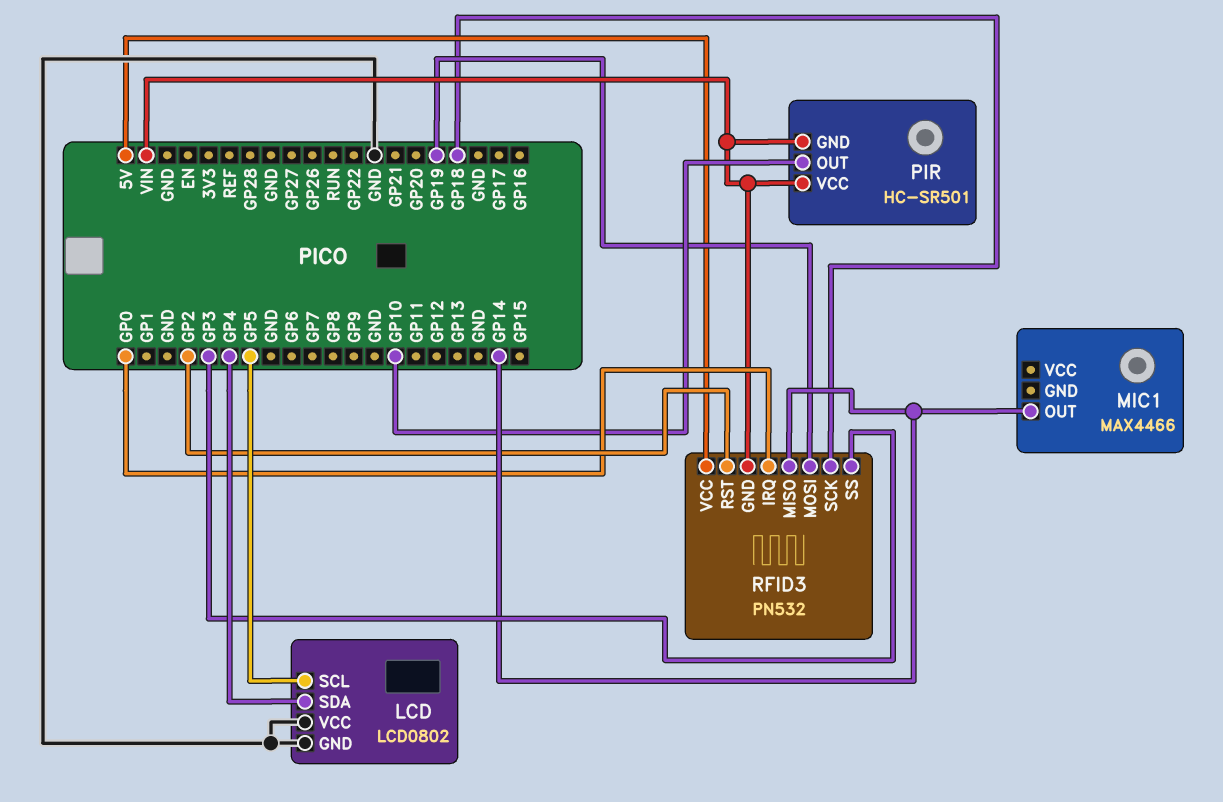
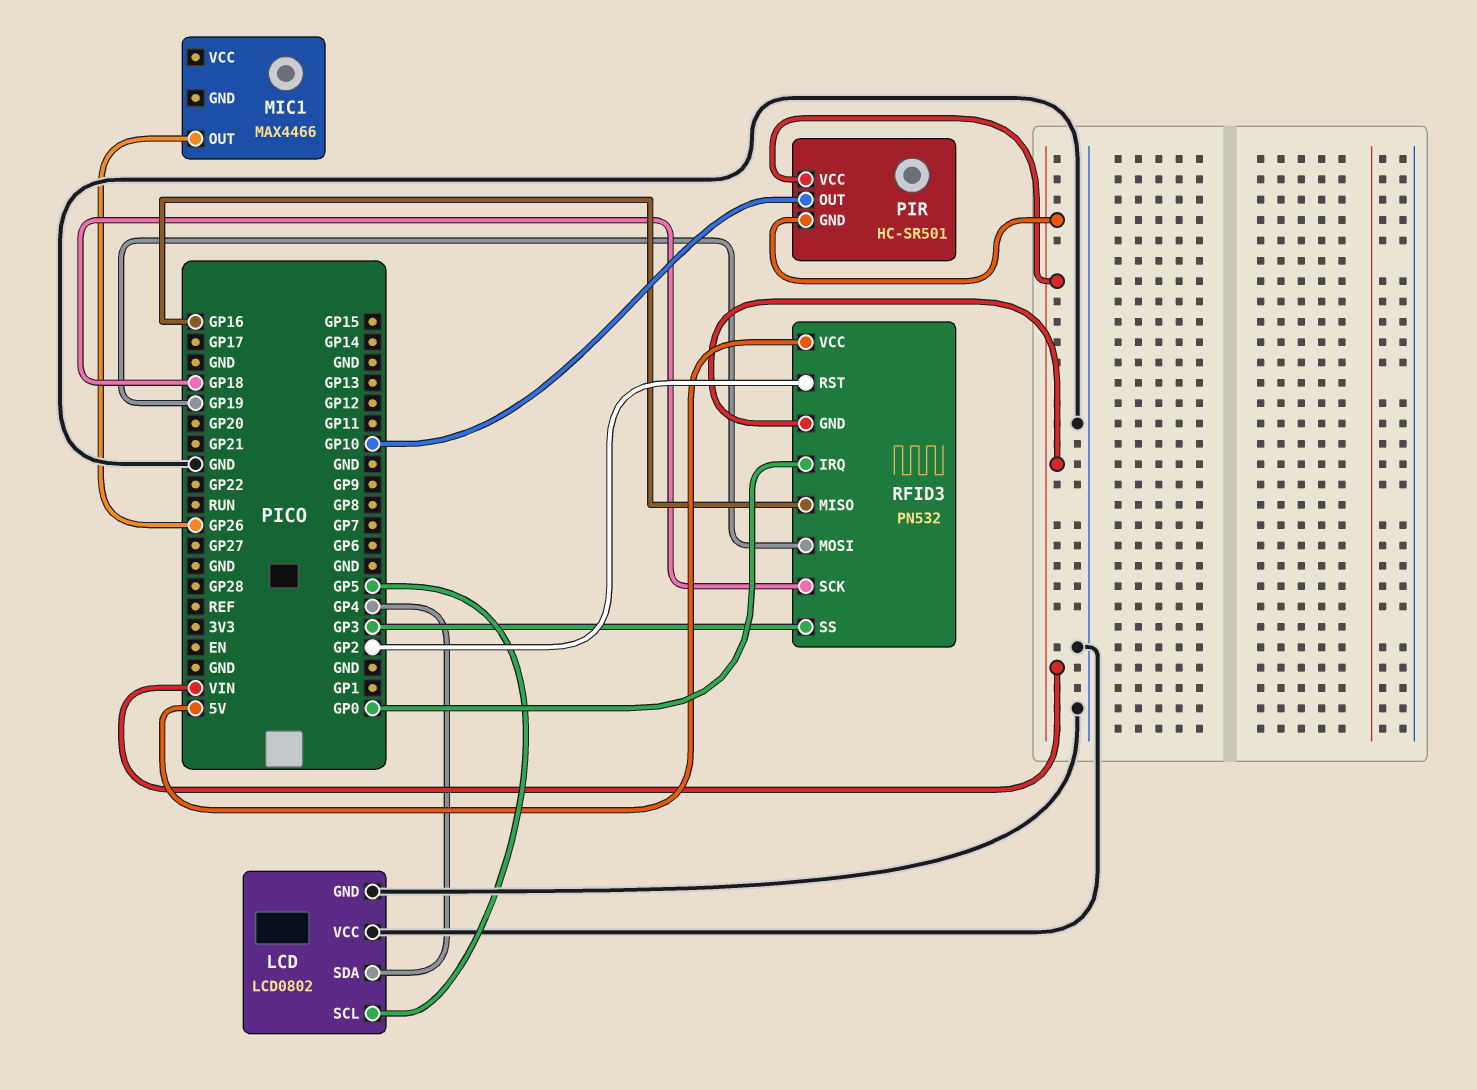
MIC1 pin OUT: GP14 -> GP26
RFID3 pin MISO: GP14 -> GP16

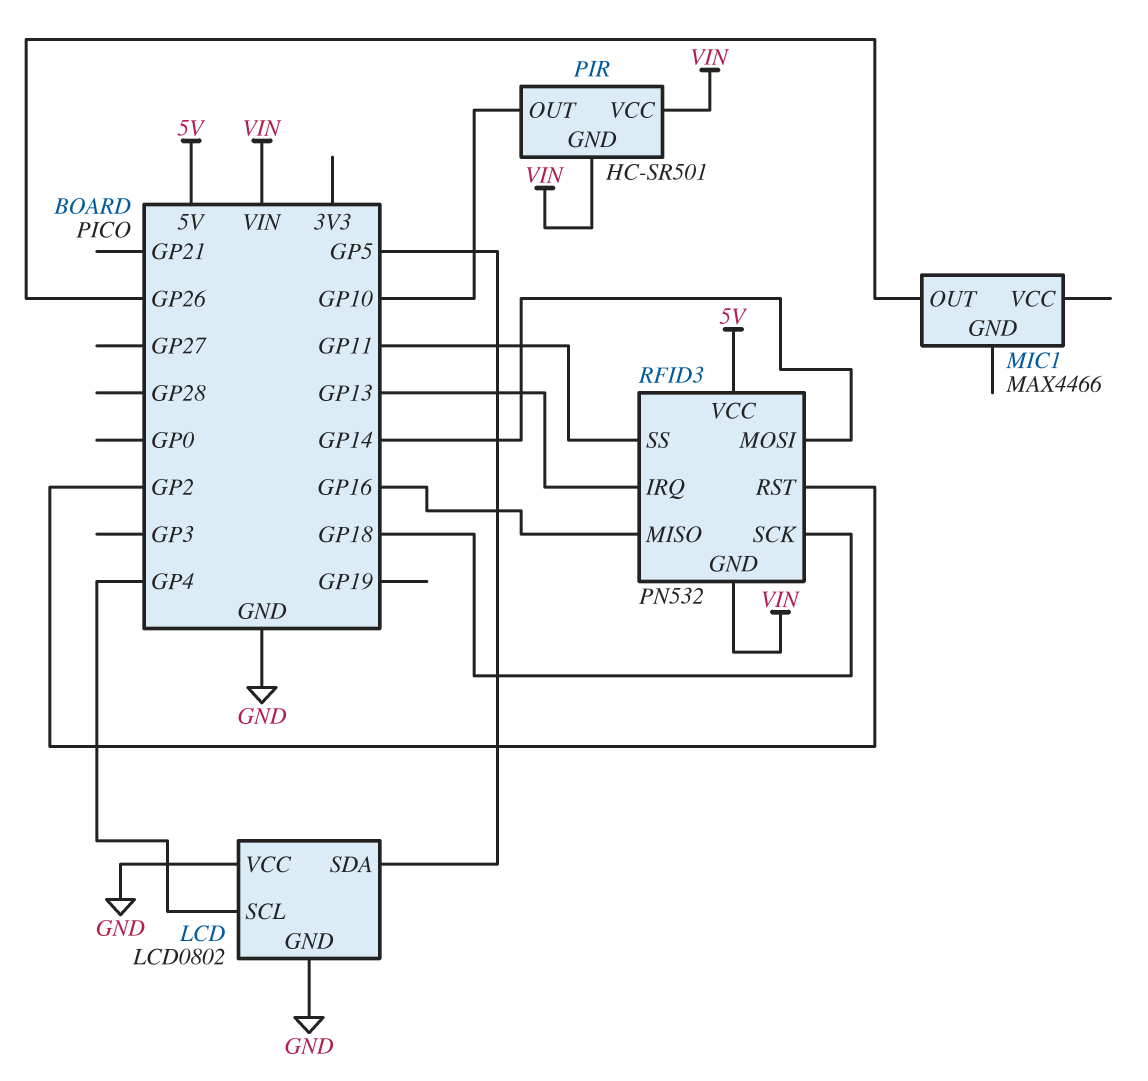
LCD pin SCL: GP5 -> GP4
LCD pin SDA: GP4 -> GP5
RFID3 pin IRQ: GP0 -> GP13
RFID3 pin MOSI: GP19 -> GP14
RFID3 pin SS: GP3 -> GP11

